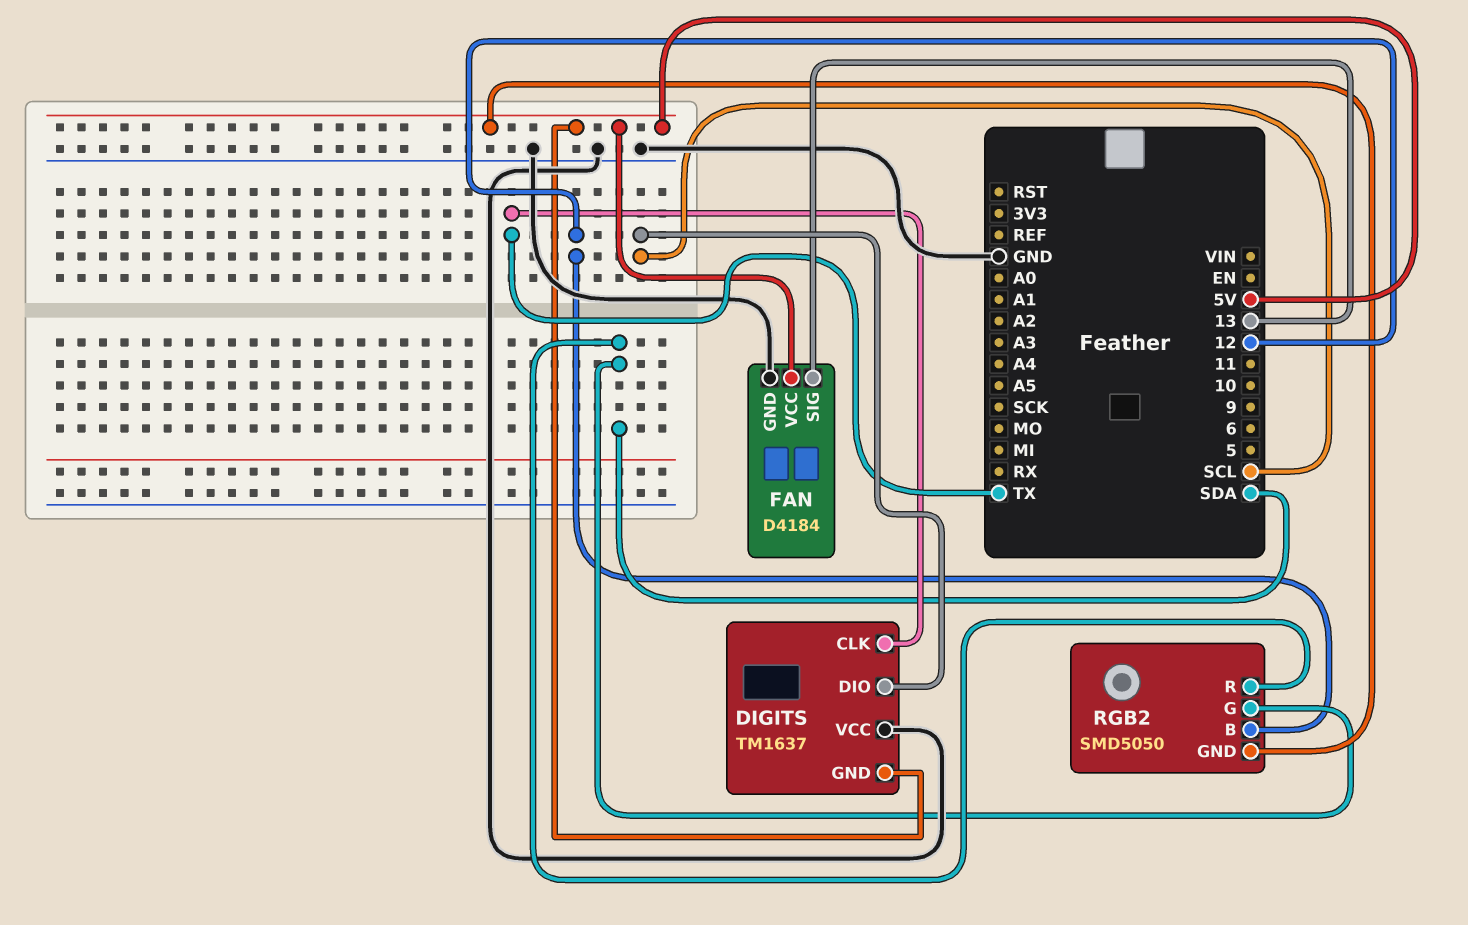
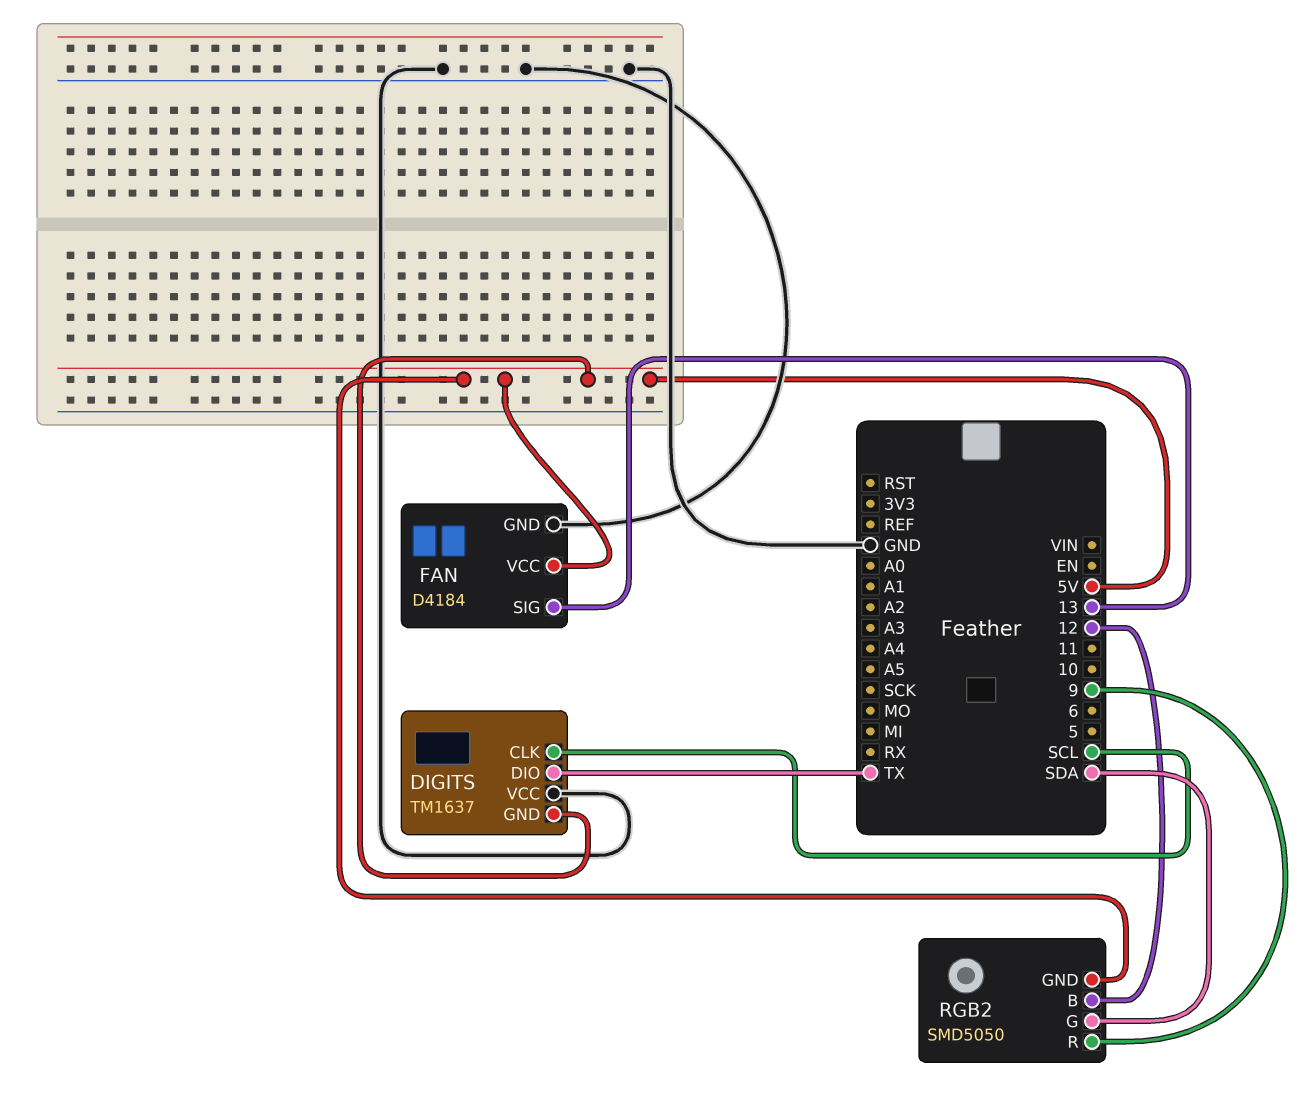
DIGITS pin CLK: TX -> SCL
DIGITS pin DIO: SCL -> TX
RGB2 pin R: SDA -> 9

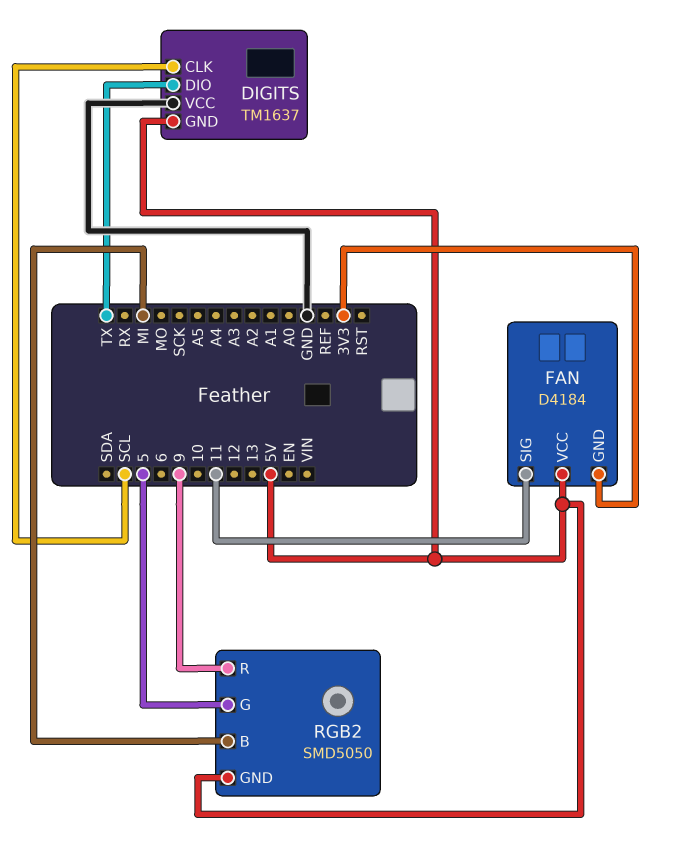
FAN pin GND: GND -> 3V3
FAN pin SIG: 13 -> 11
RGB2 pin B: 12 -> MI
RGB2 pin G: SDA -> 5

